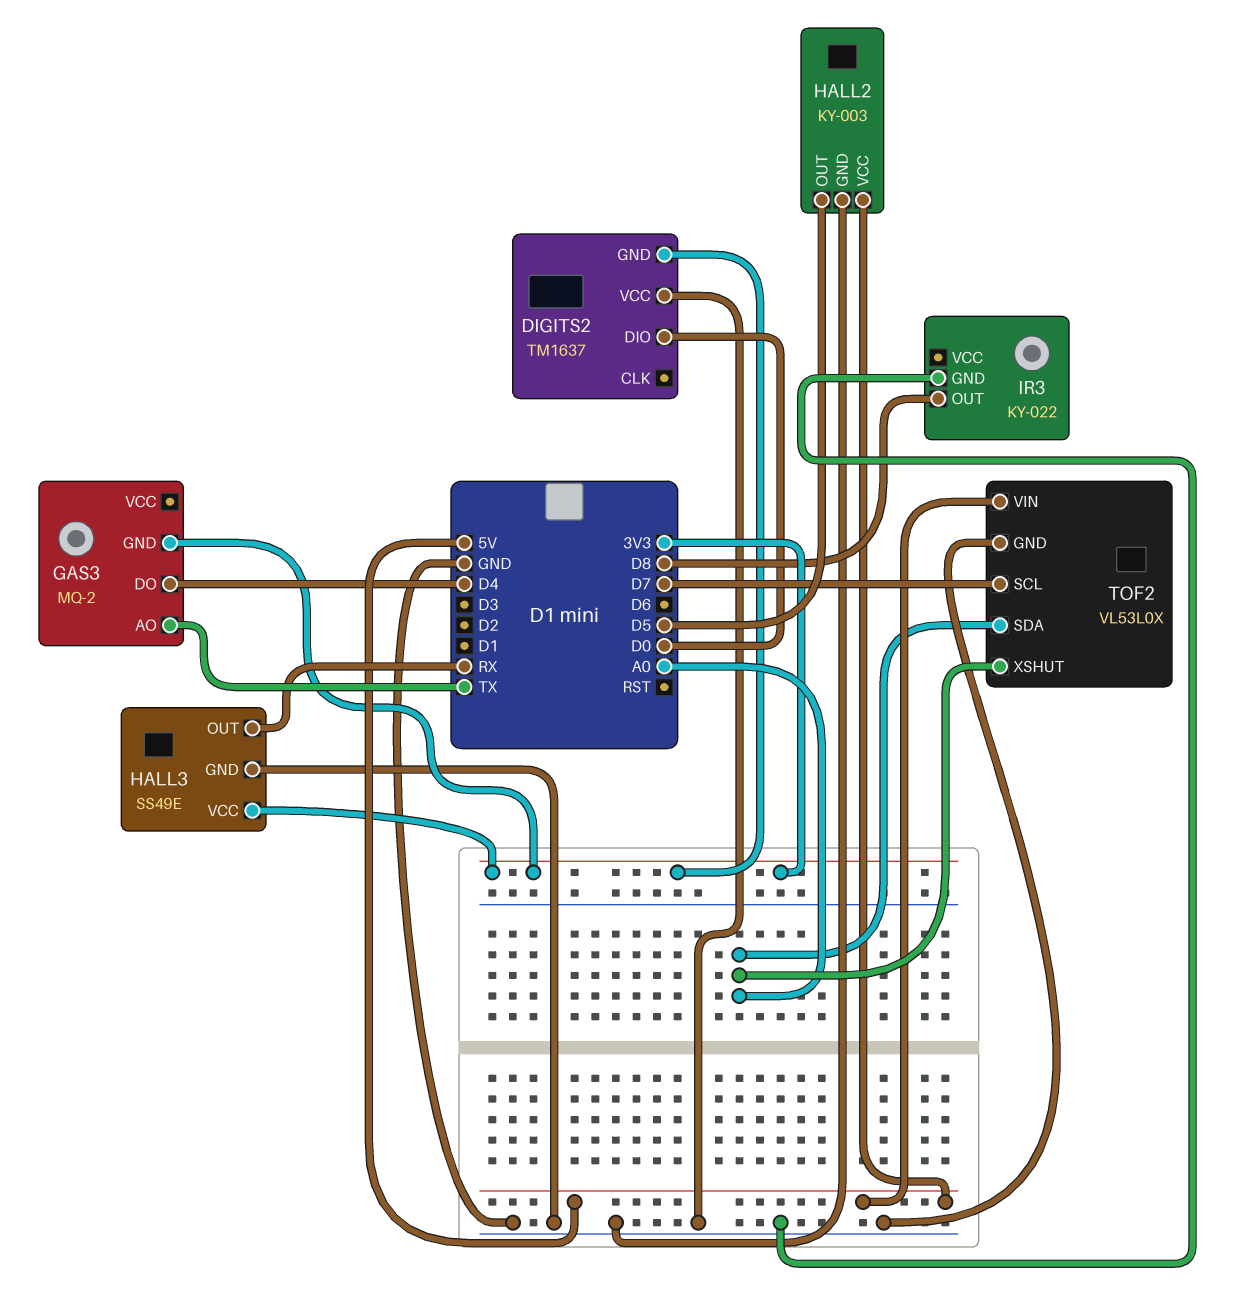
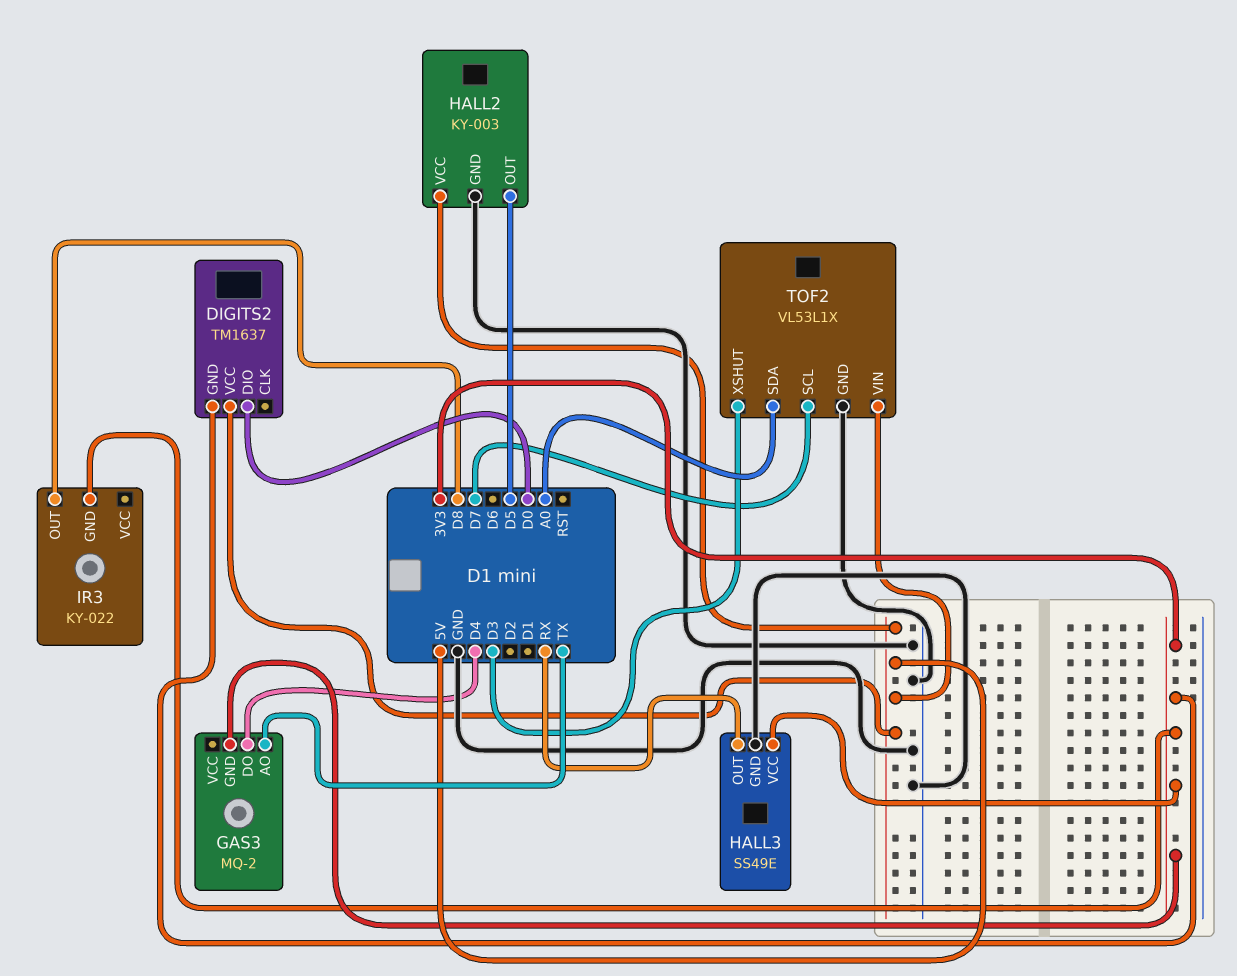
DIGITS2 pin VCC: GND -> 5V
IR3 pin GND: GND -> 3V3
TOF2: VL53L0X -> VL53L1X
TOF2 pin XSHUT: A0 -> D3

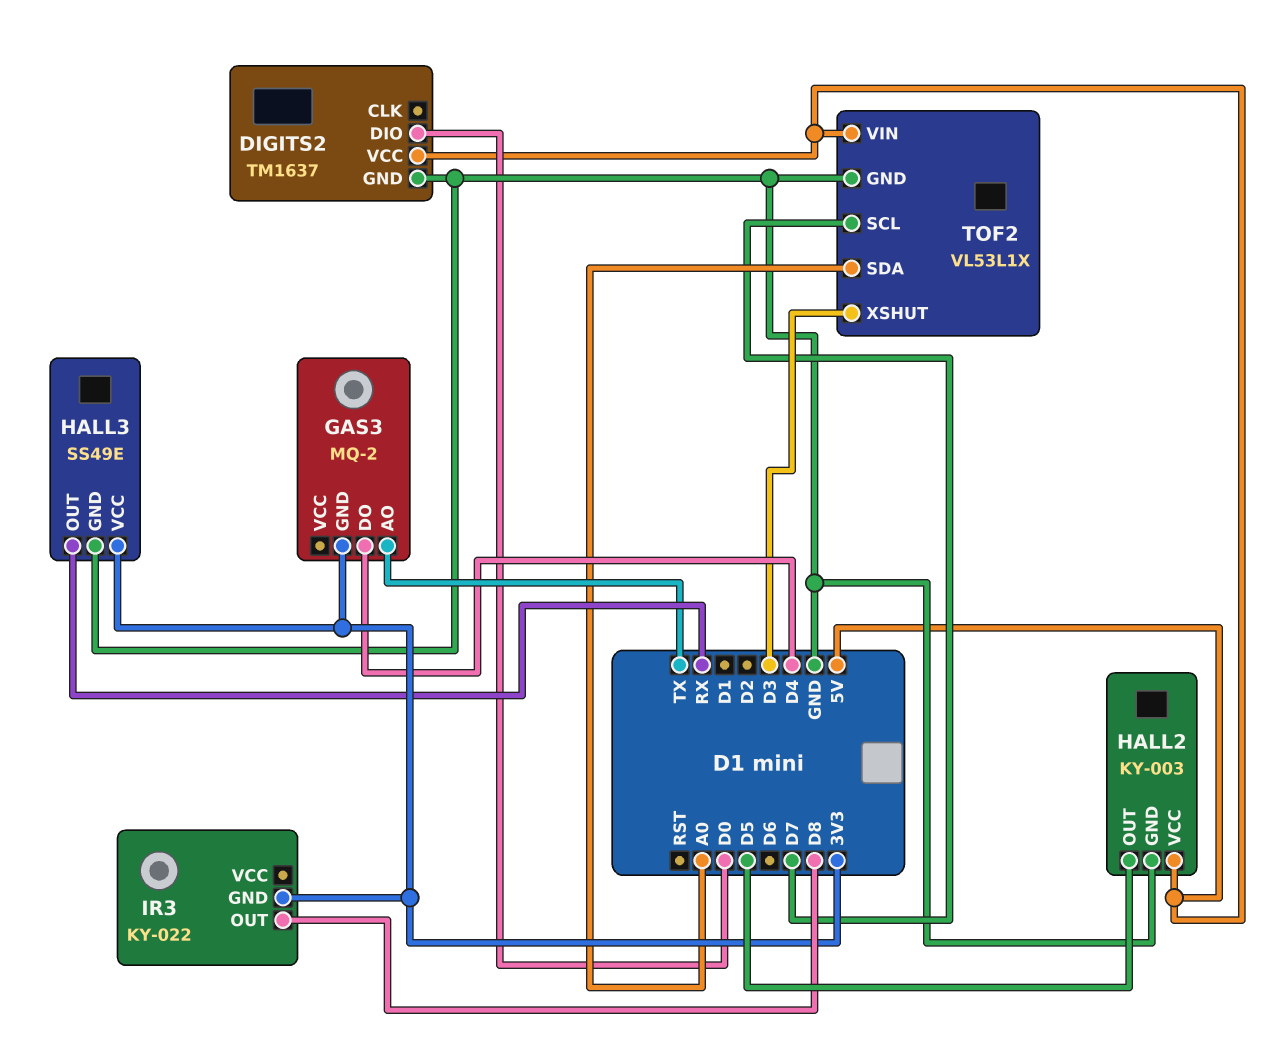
DIGITS2 pin GND: 3V3 -> GND

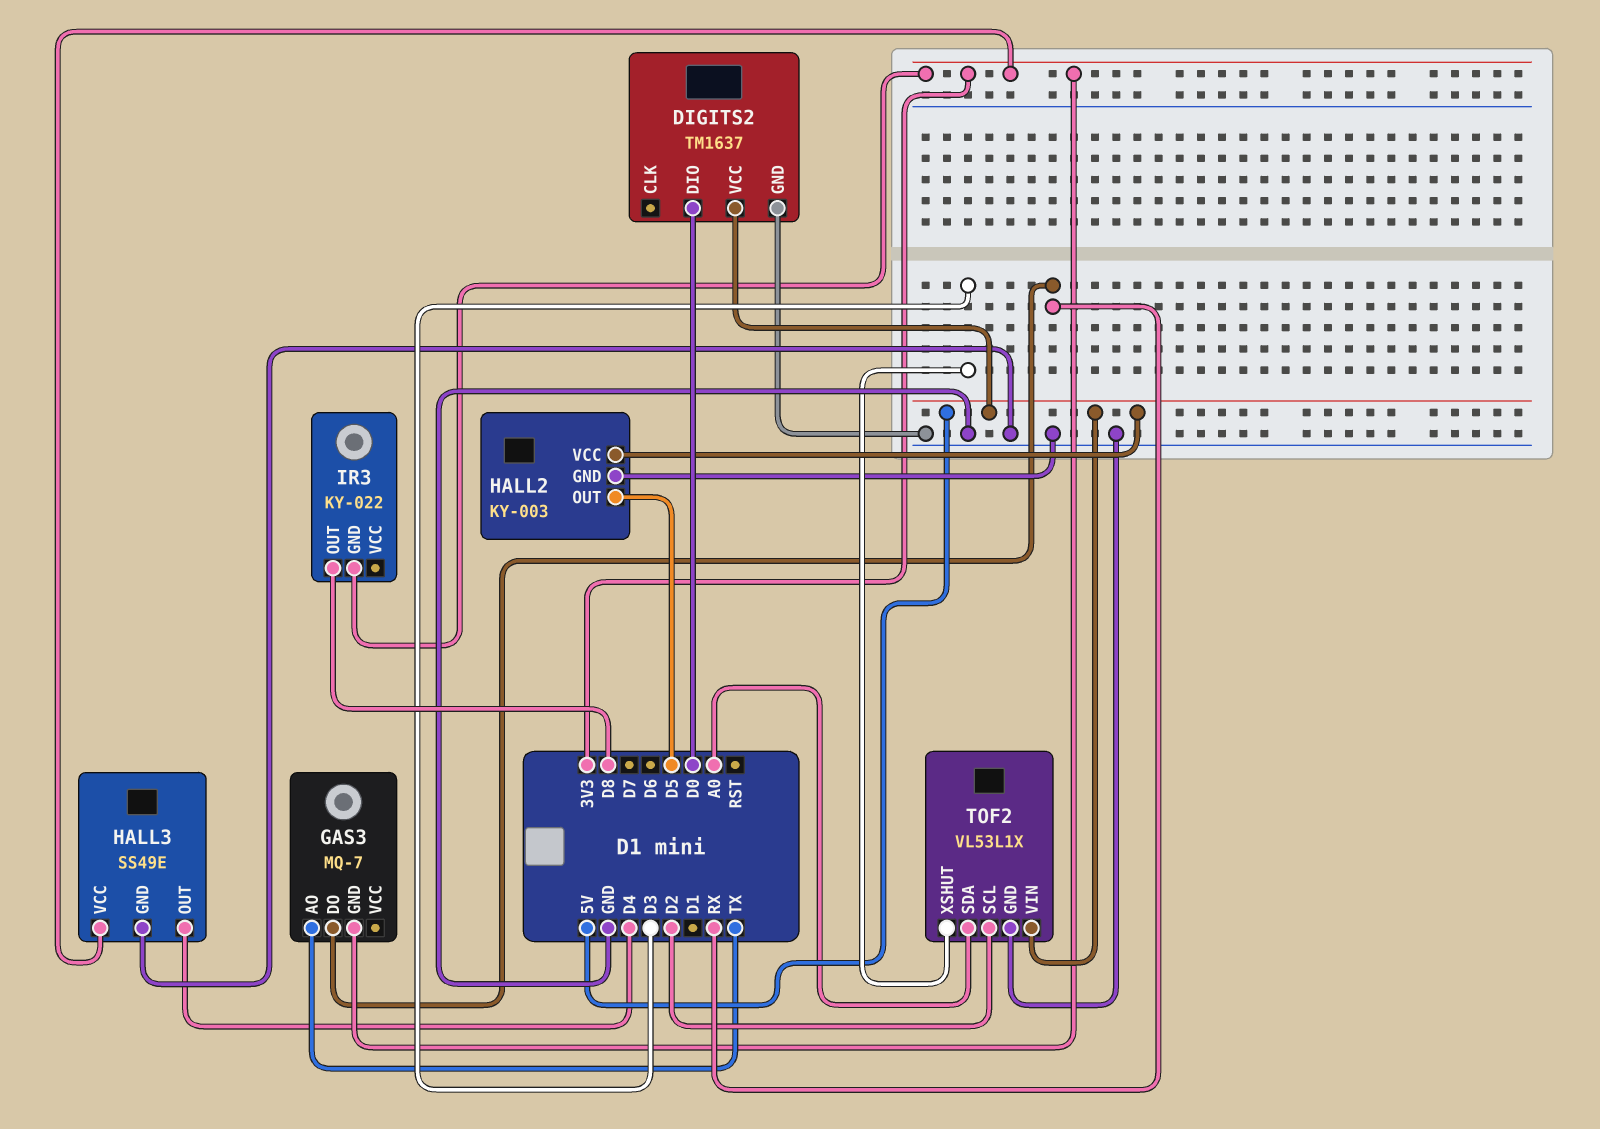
GAS3: MQ-2 -> MQ-7
GAS3 pin DO: D4 -> RX
HALL3 pin OUT: RX -> D4
TOF2 pin SCL: D7 -> D2

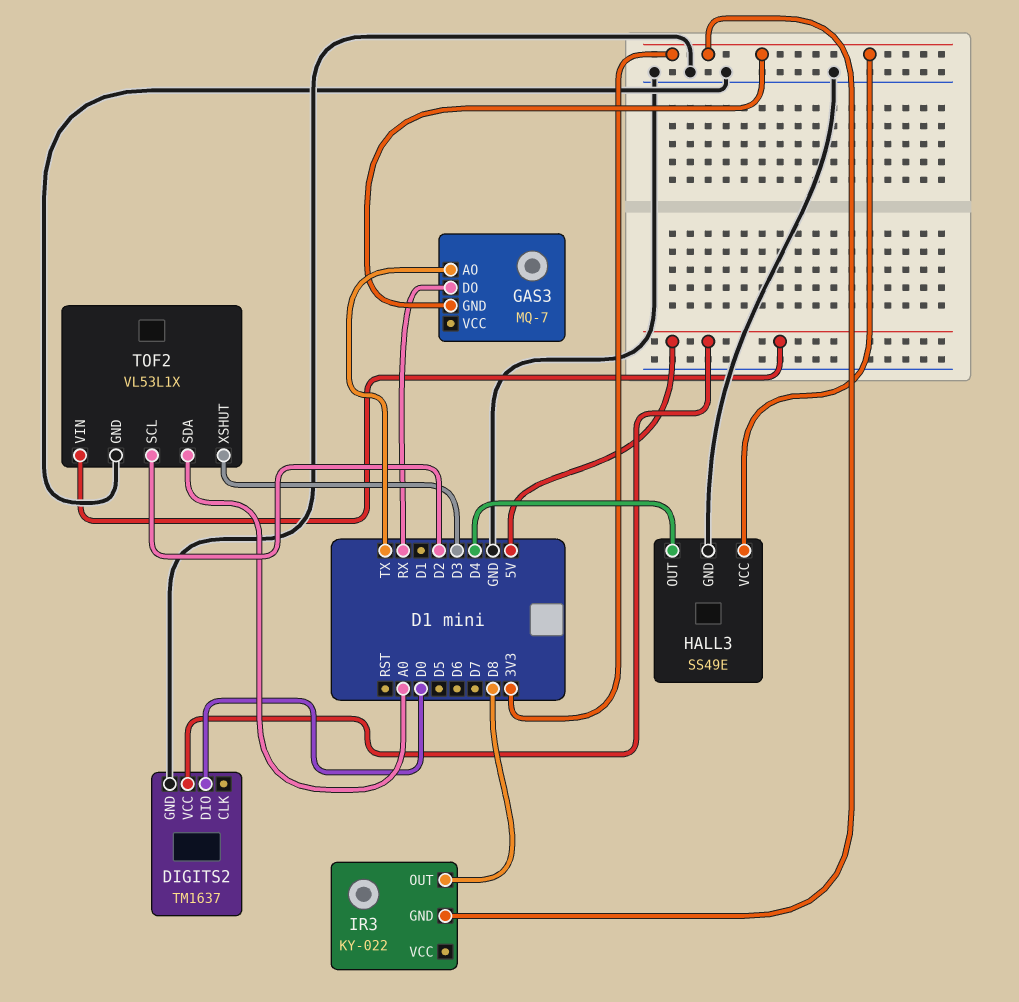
HALL2: KY-003 -> none
HALL2 pin GND: GND -> none
HALL2 pin OUT: D5 -> none
HALL2 pin VCC: 5V -> none

